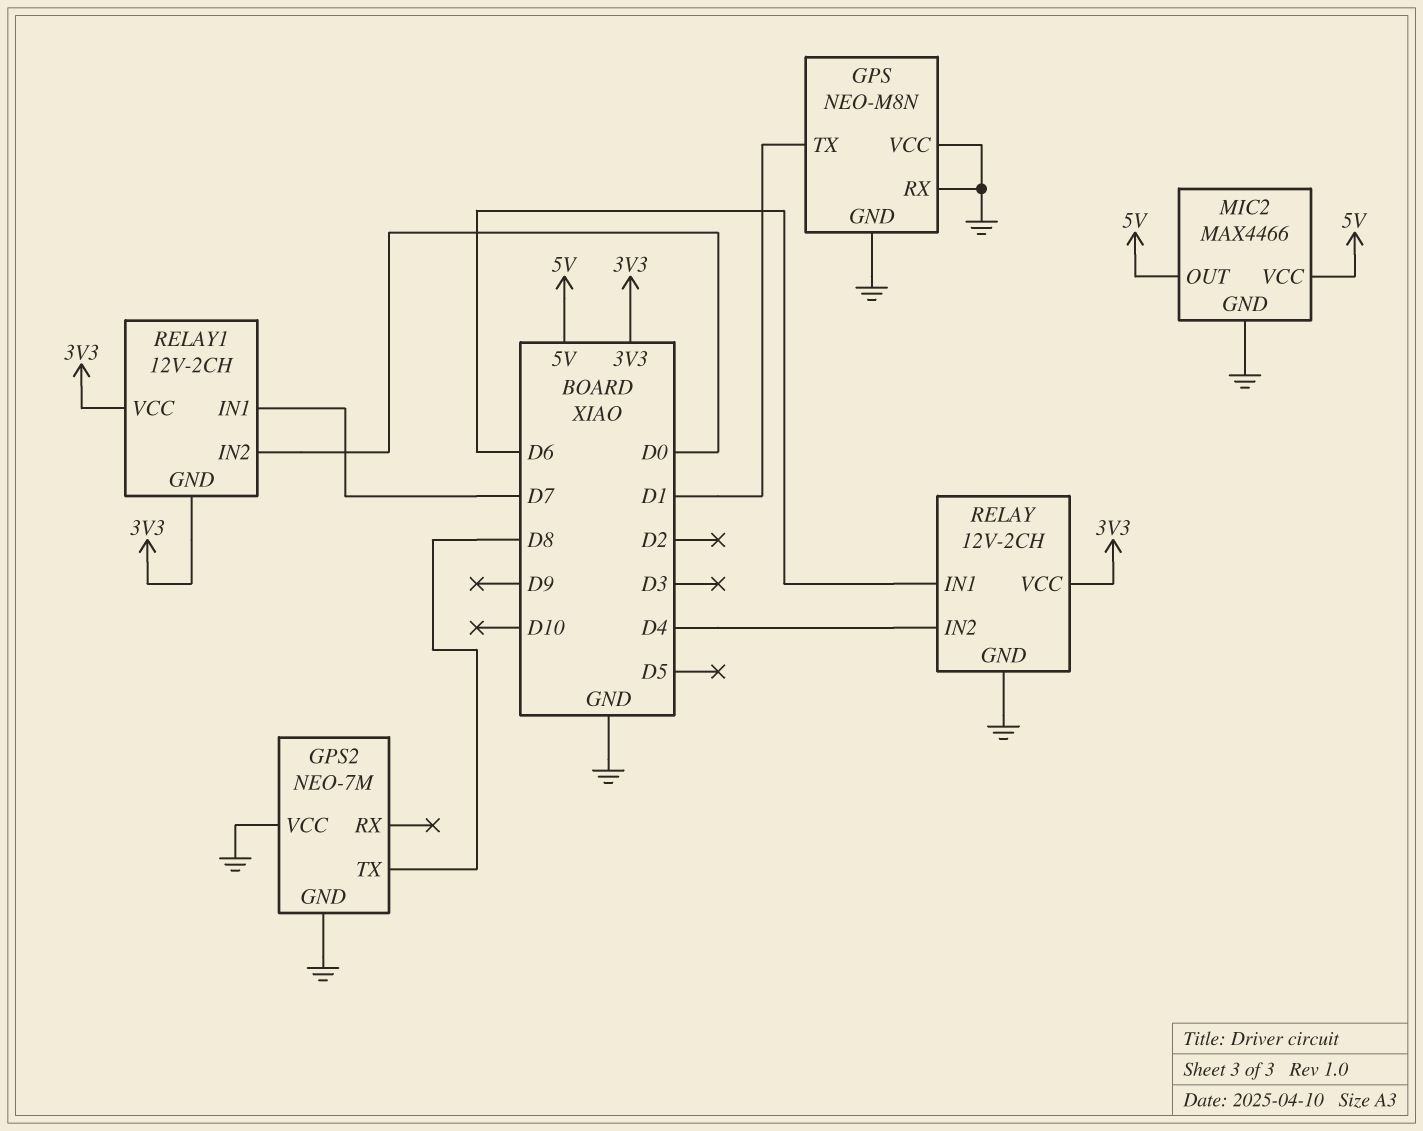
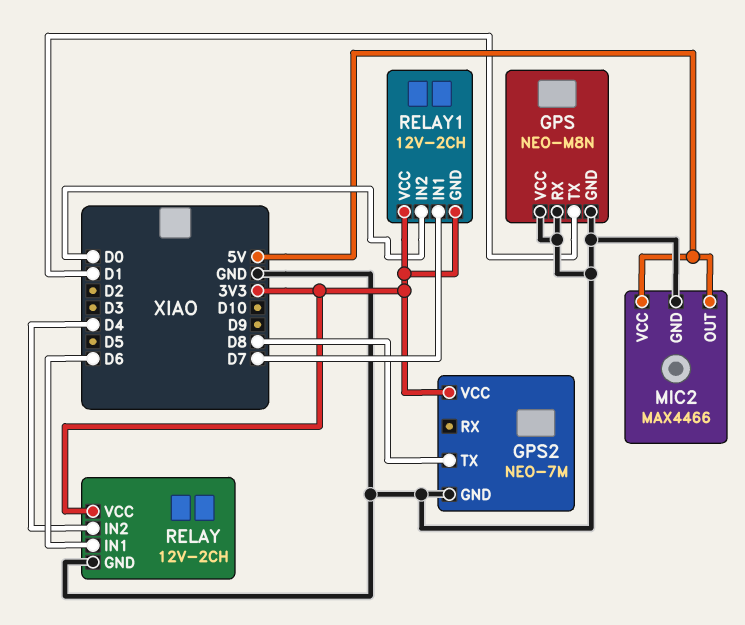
GPS2 pin VCC: GND -> 3V3

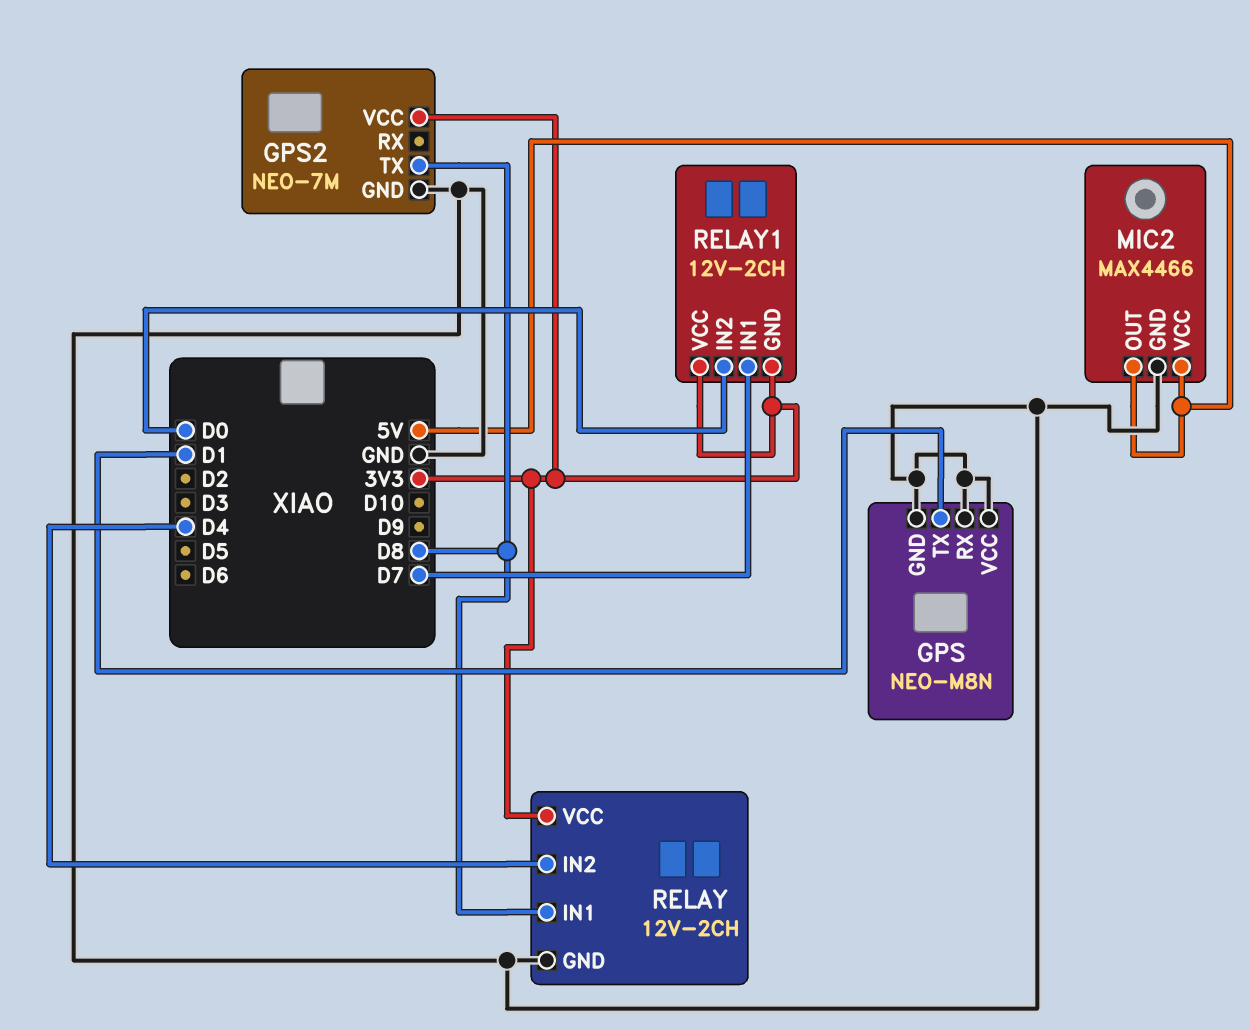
RELAY pin IN1: D6 -> D8

